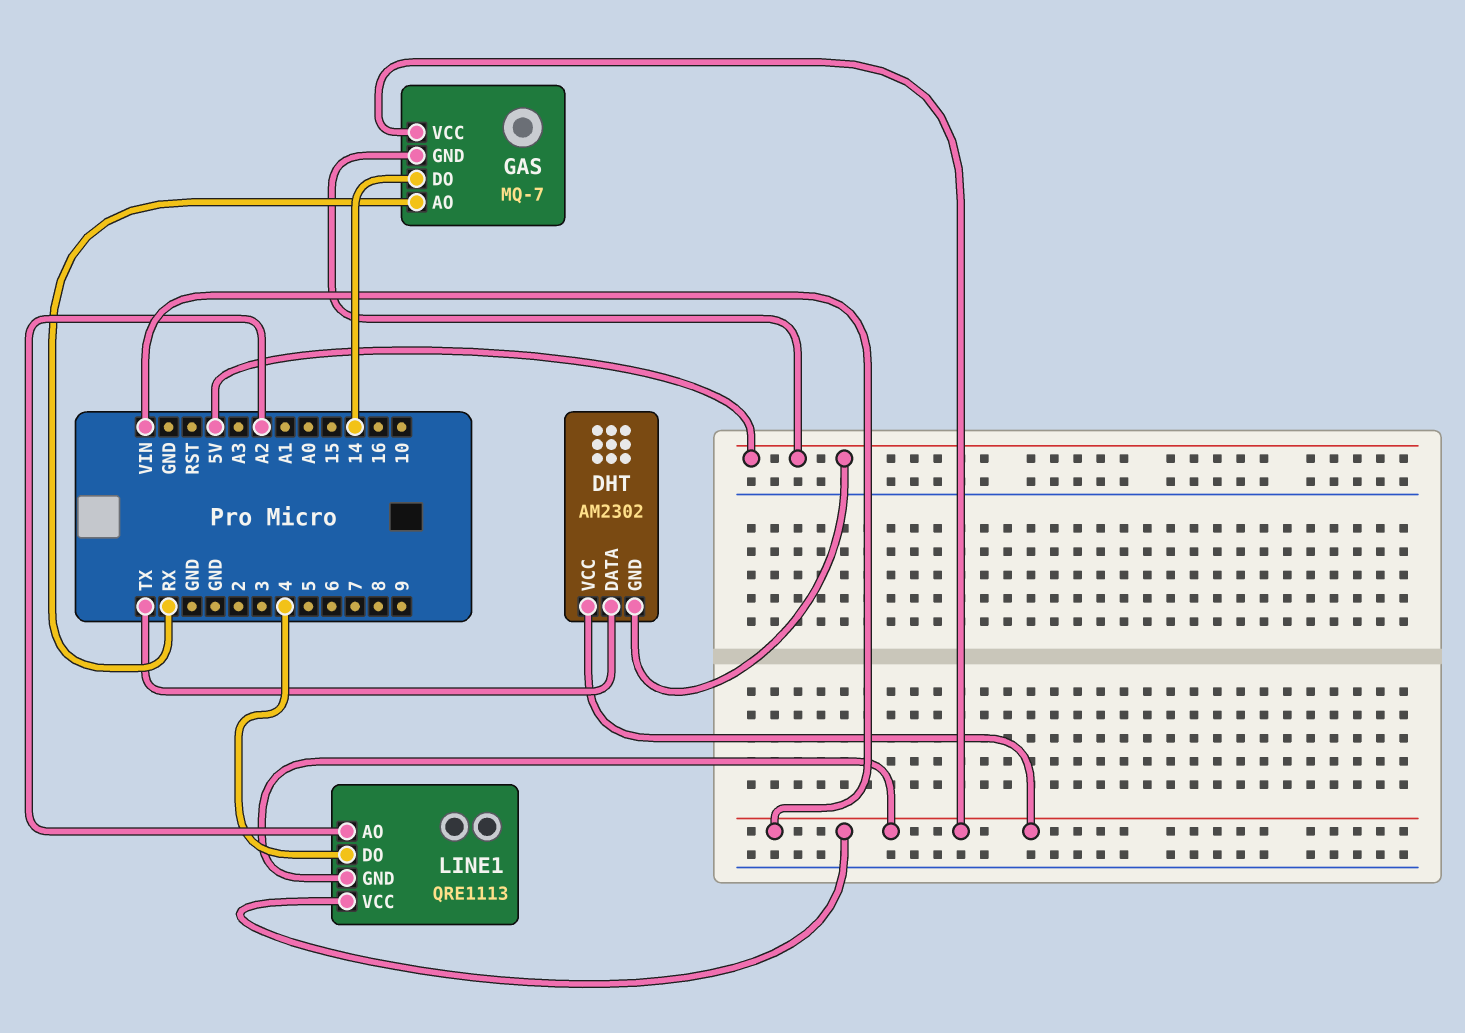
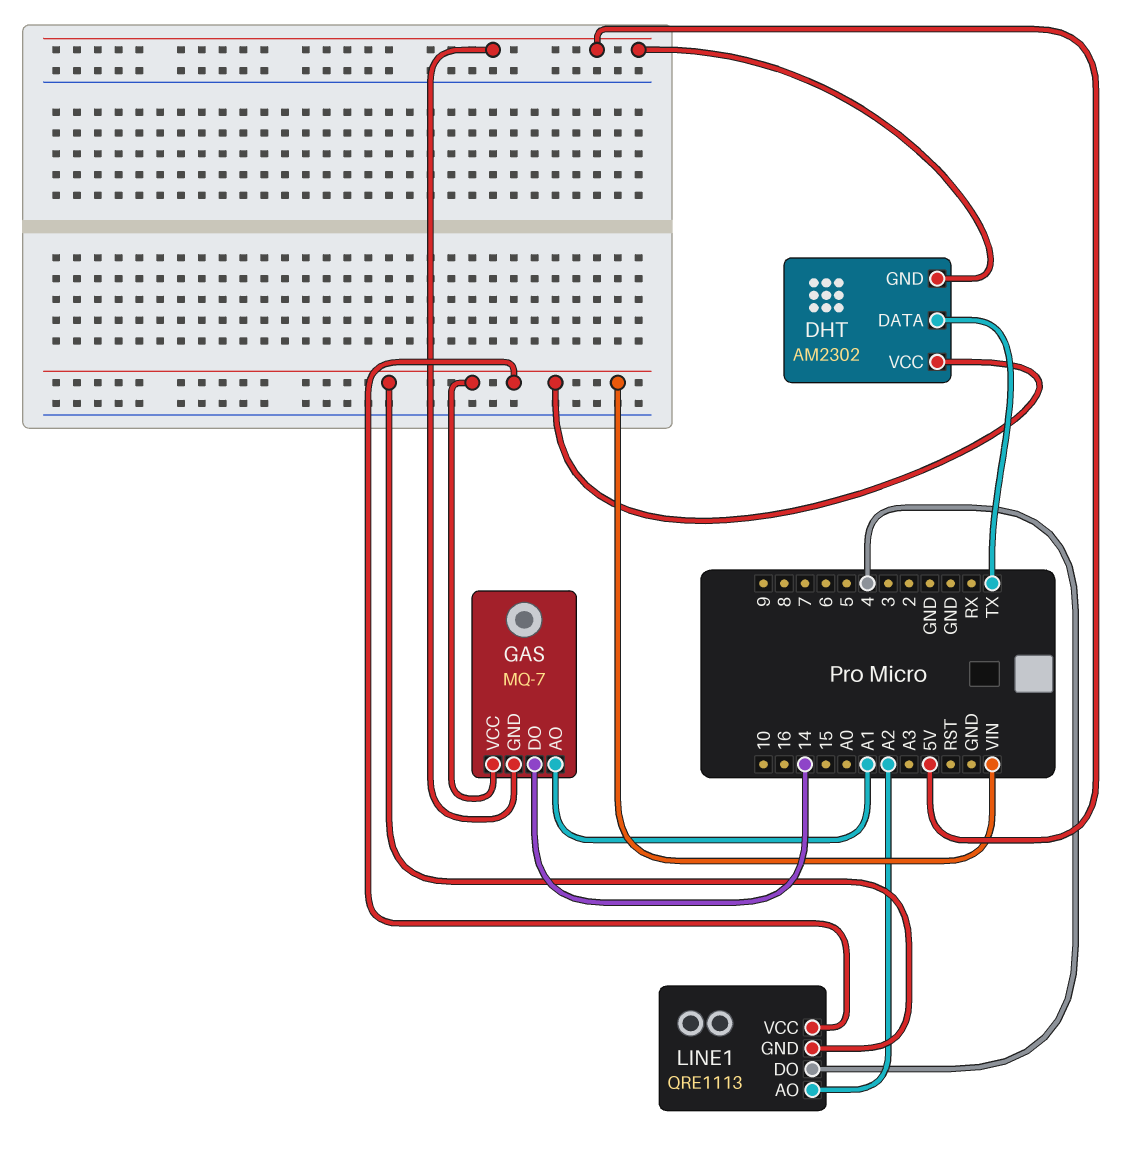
GAS pin AO: RX -> A1

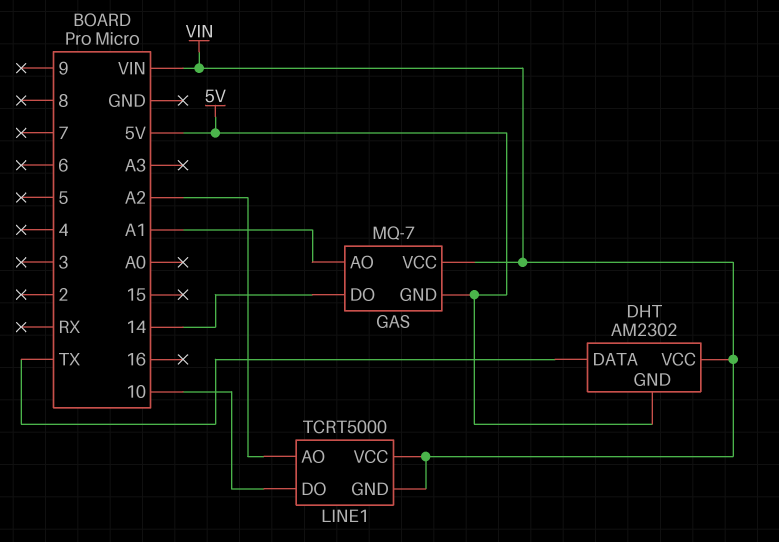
LINE1: QRE1113 -> TCRT5000
LINE1 pin DO: 4 -> 10

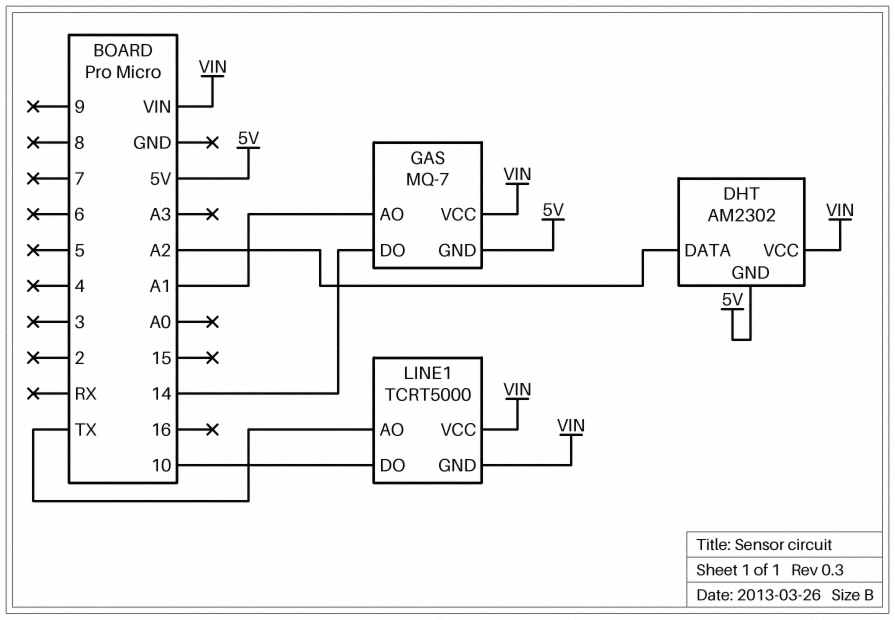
DHT pin DATA: TX -> A2
LINE1 pin AO: A2 -> TX

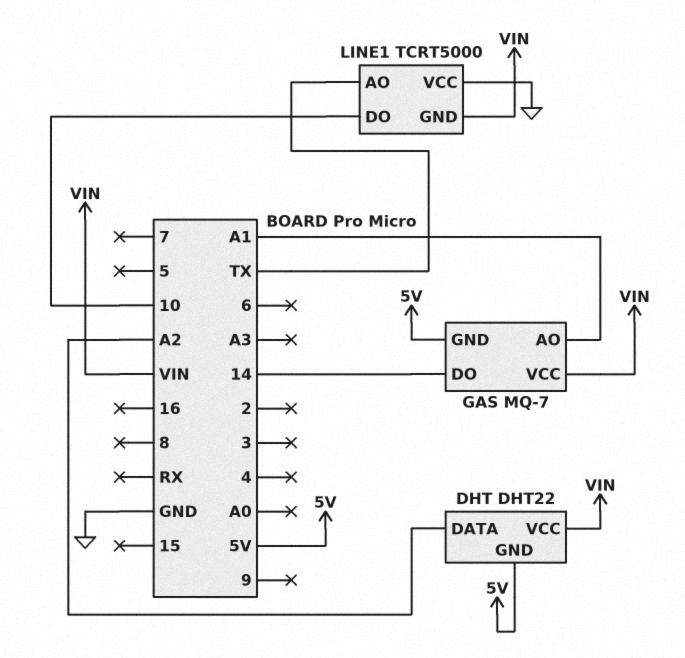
DHT: AM2302 -> DHT22
LINE1 pin VCC: VIN -> GND

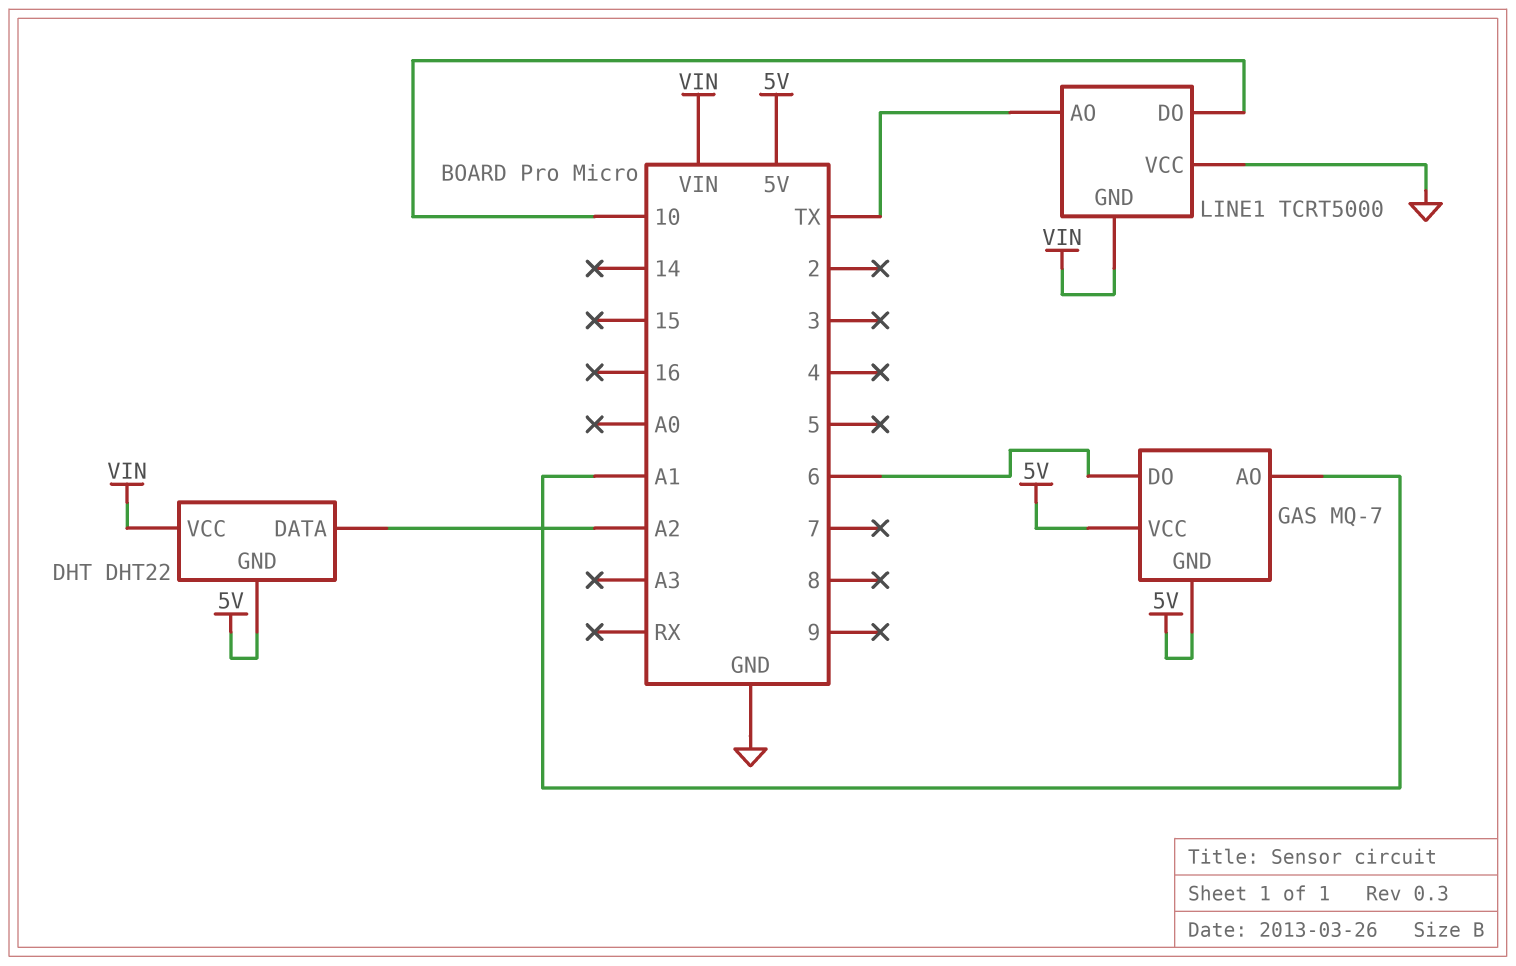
GAS pin DO: 14 -> 6
GAS pin VCC: VIN -> 5V

